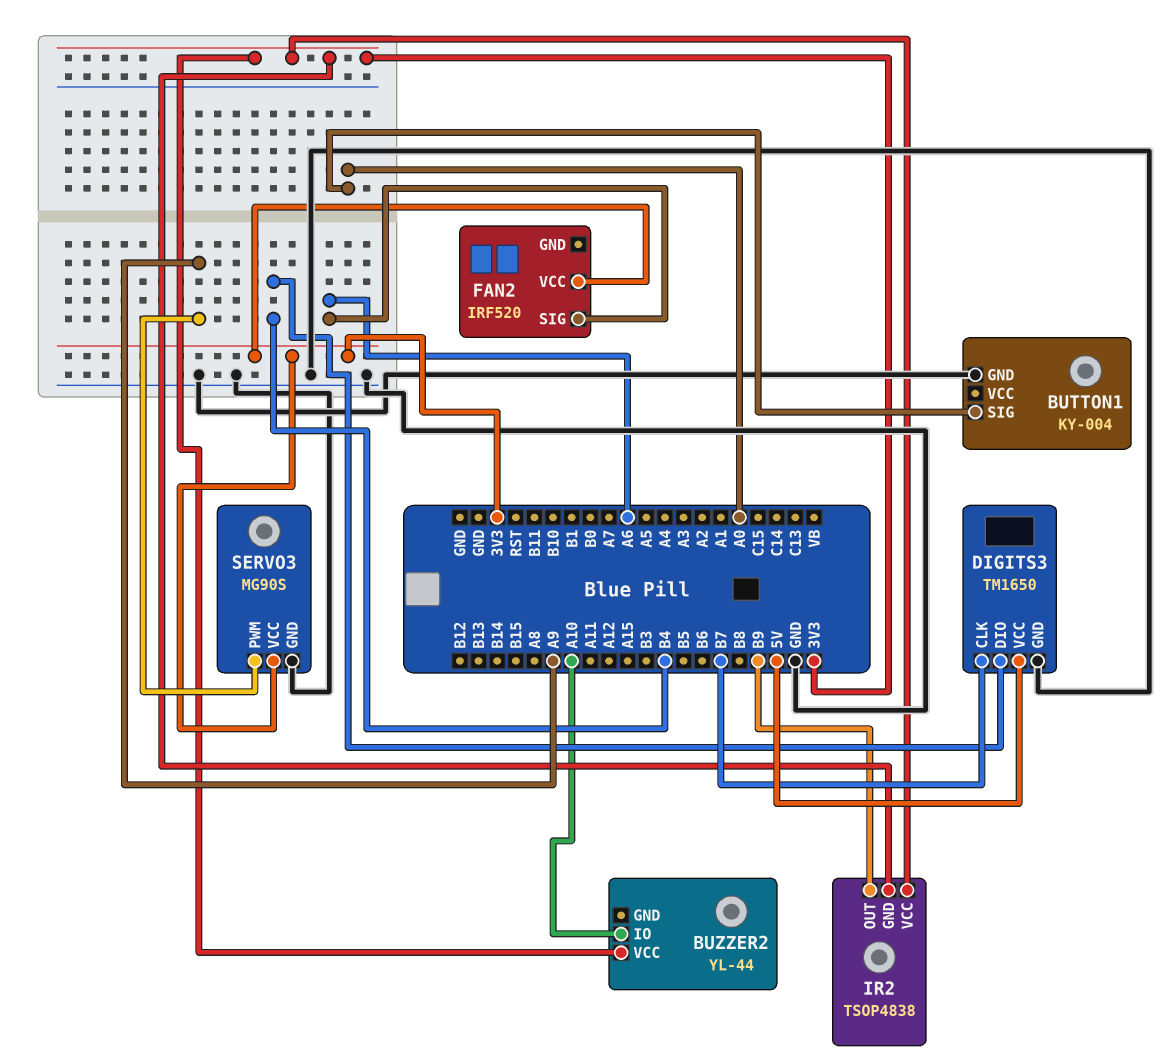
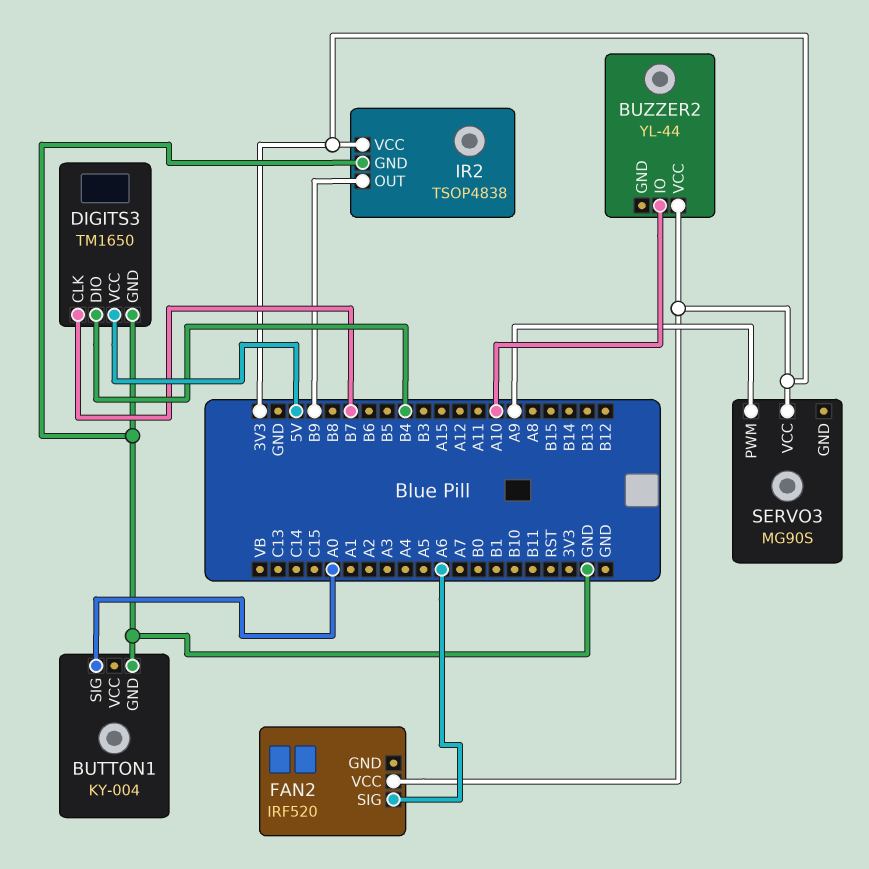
IR2 pin GND: 3V3 -> GND
SERVO3 pin GND: GND -> none

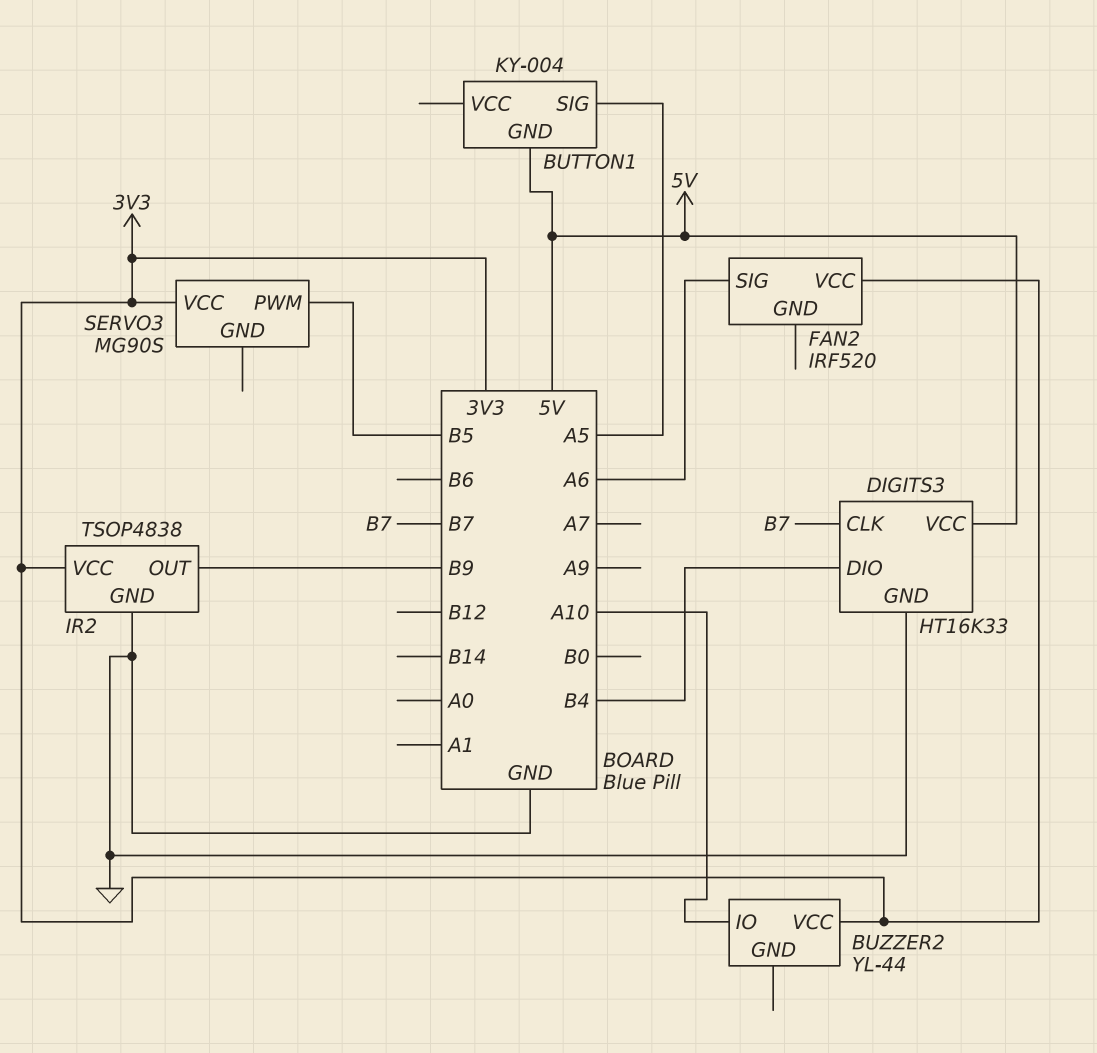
BUTTON1 pin GND: GND -> 5V
BUTTON1 pin SIG: A0 -> A5
DIGITS3: TM1650 -> HT16K33
SERVO3 pin PWM: A9 -> B5

